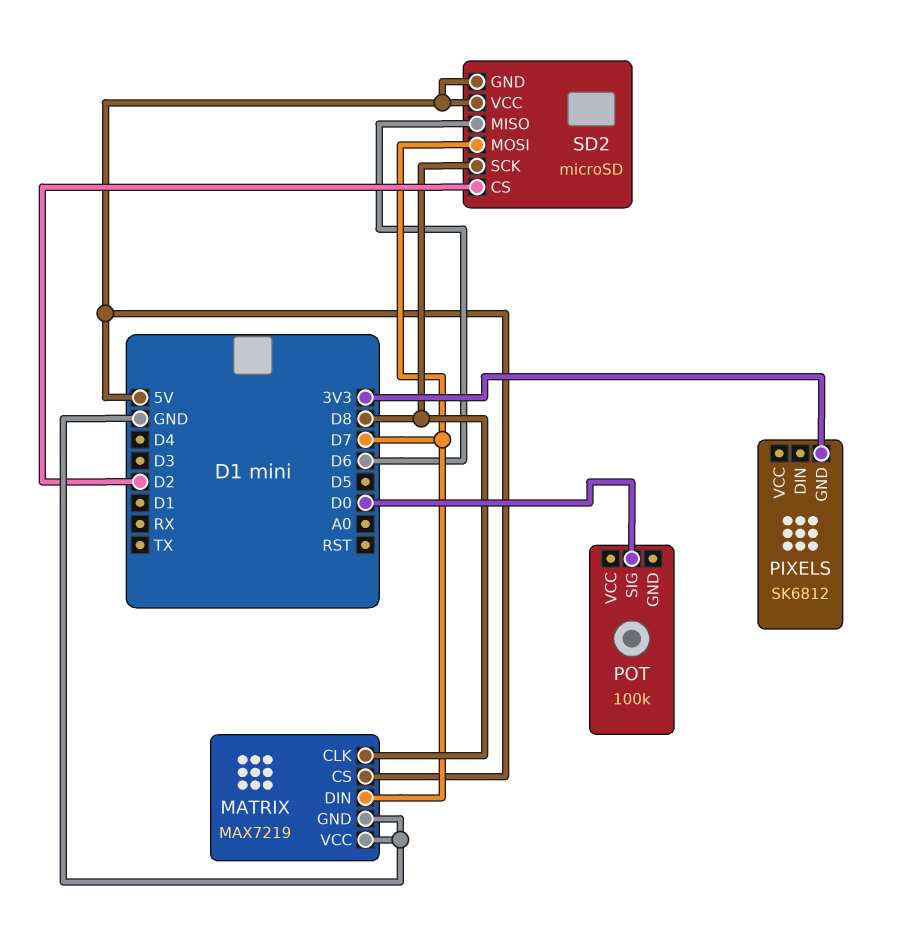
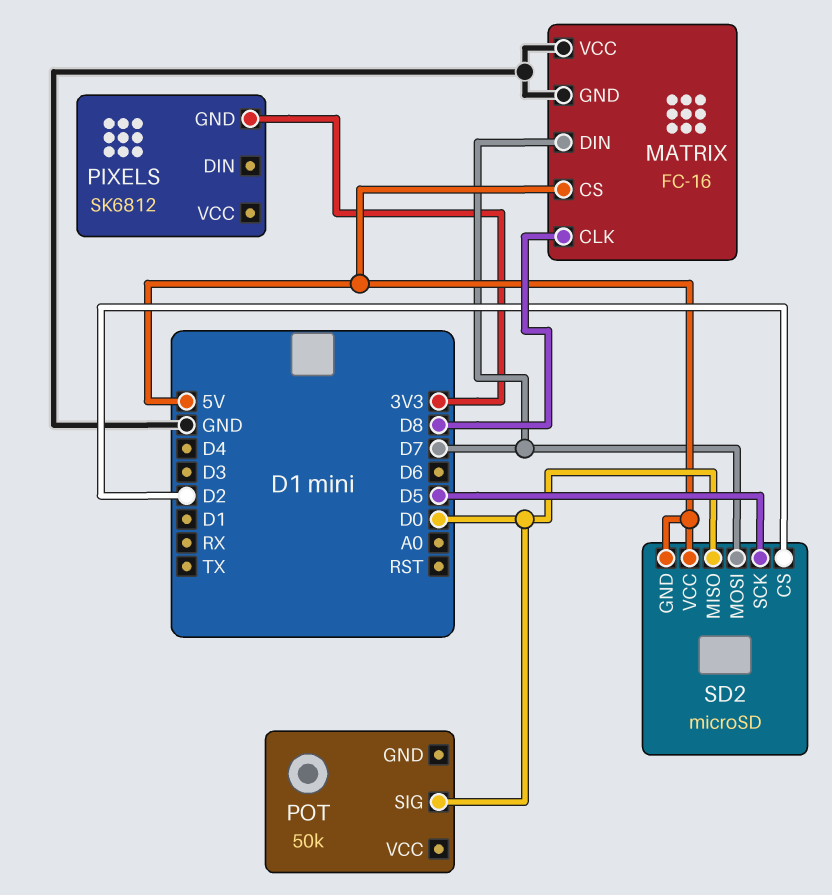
MATRIX: MAX7219 -> FC-16
POT: 100k -> 50k
SD2 pin MISO: D6 -> D0
SD2 pin SCK: D8 -> D5

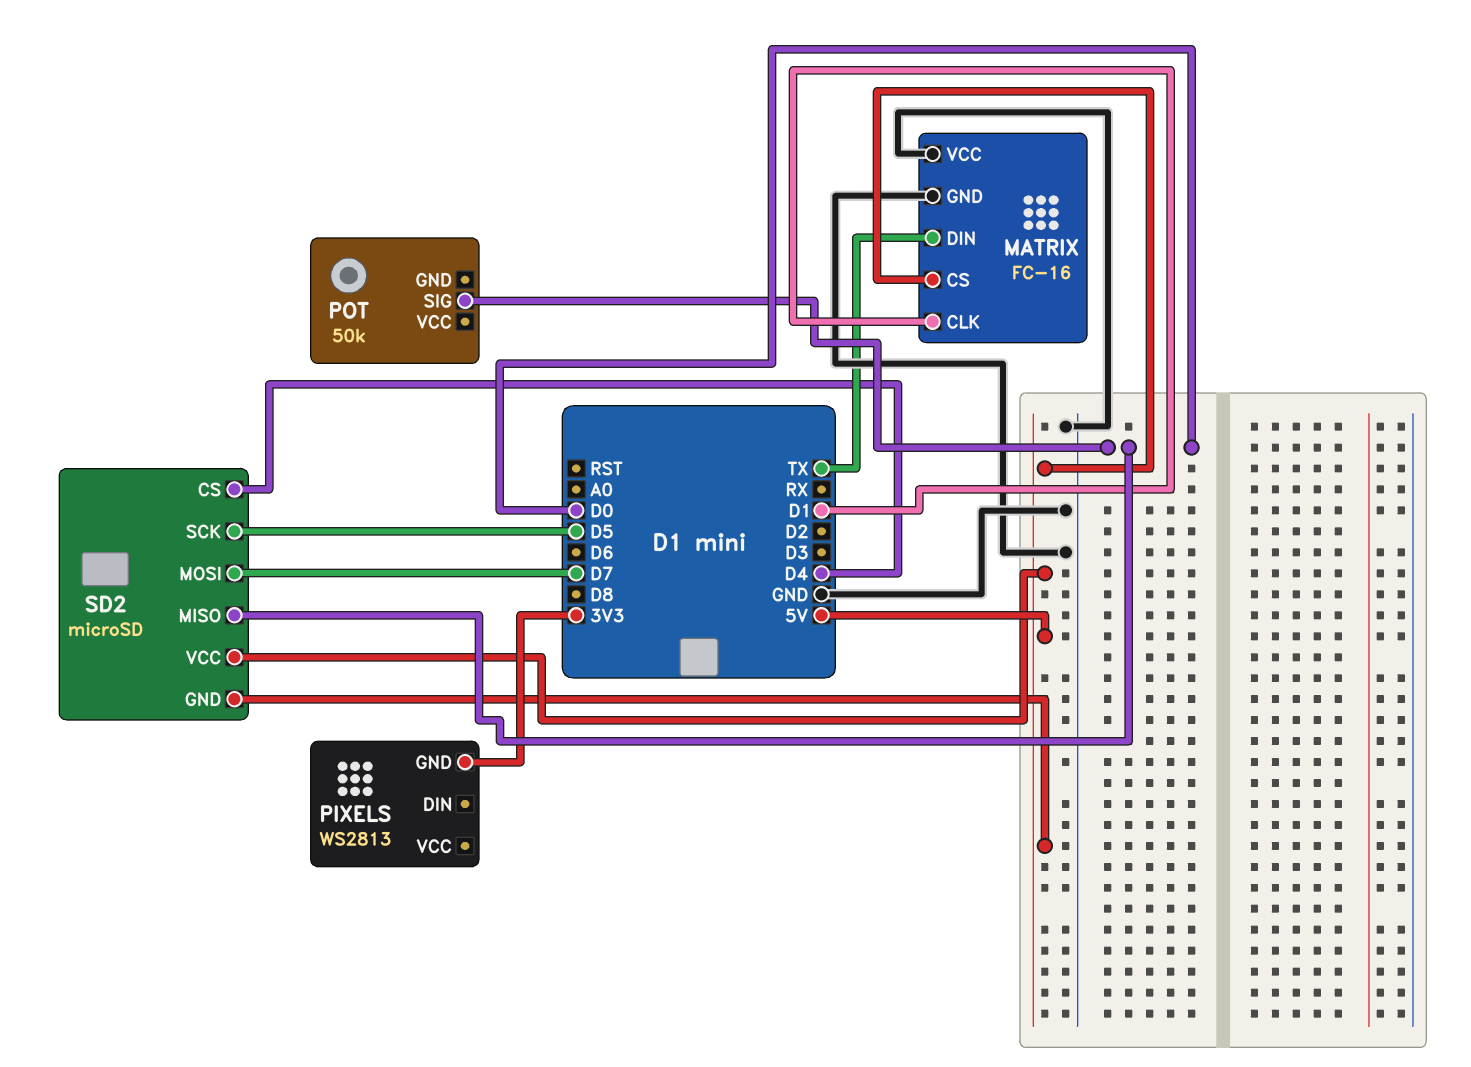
MATRIX pin CLK: D8 -> D1
MATRIX pin DIN: D7 -> TX
PIXELS: SK6812 -> WS2813
SD2 pin CS: D2 -> D4

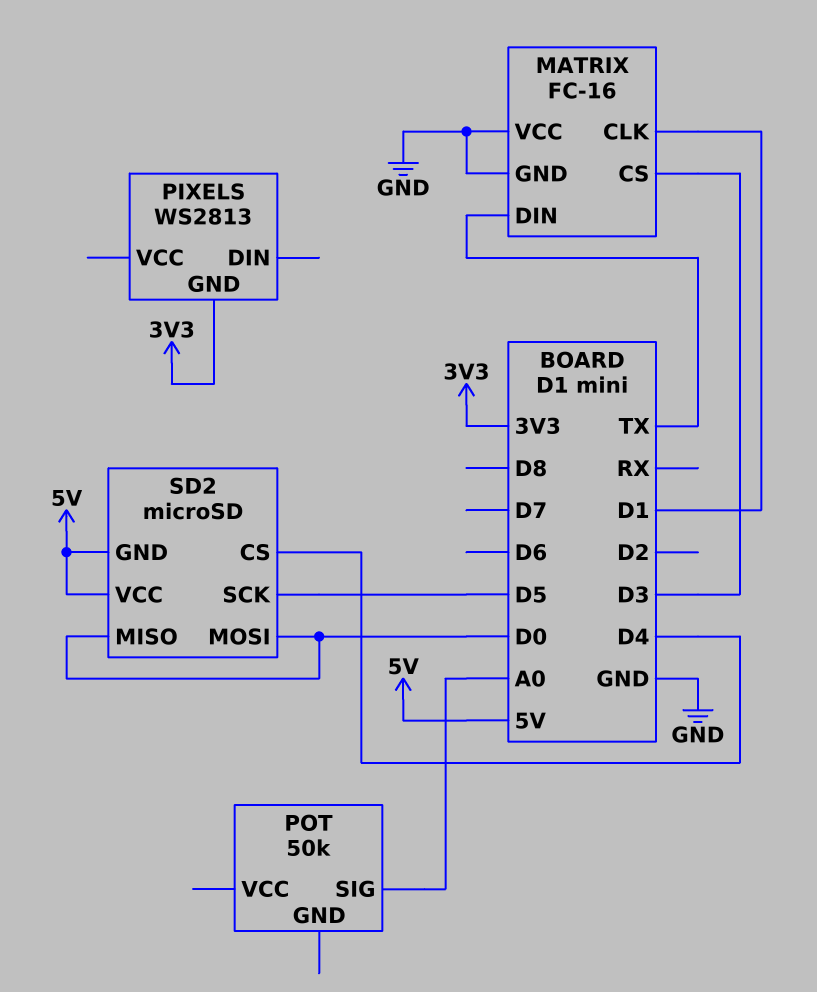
MATRIX pin CS: 5V -> D3
POT pin SIG: D0 -> A0
SD2 pin MOSI: D7 -> D0

